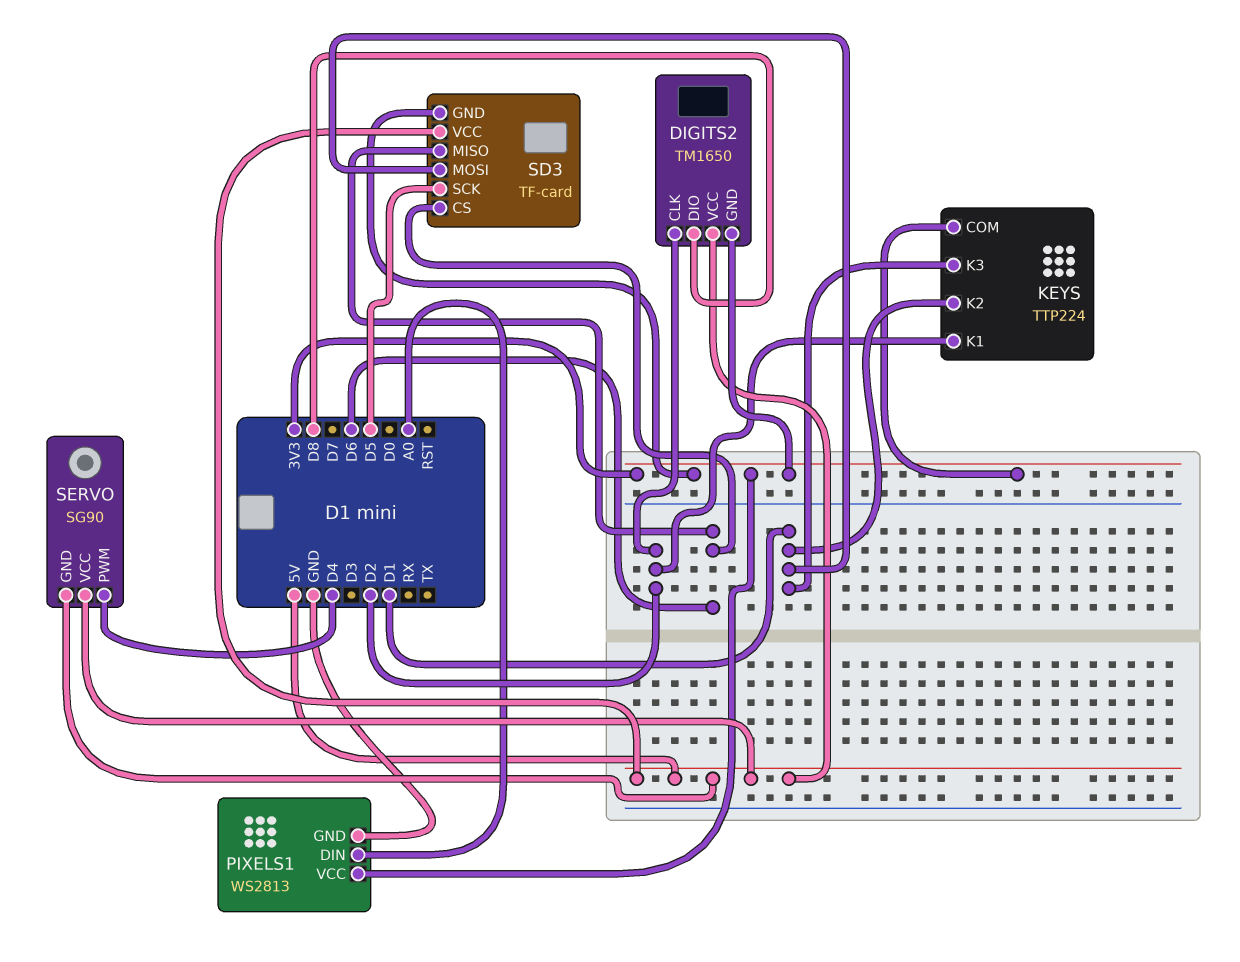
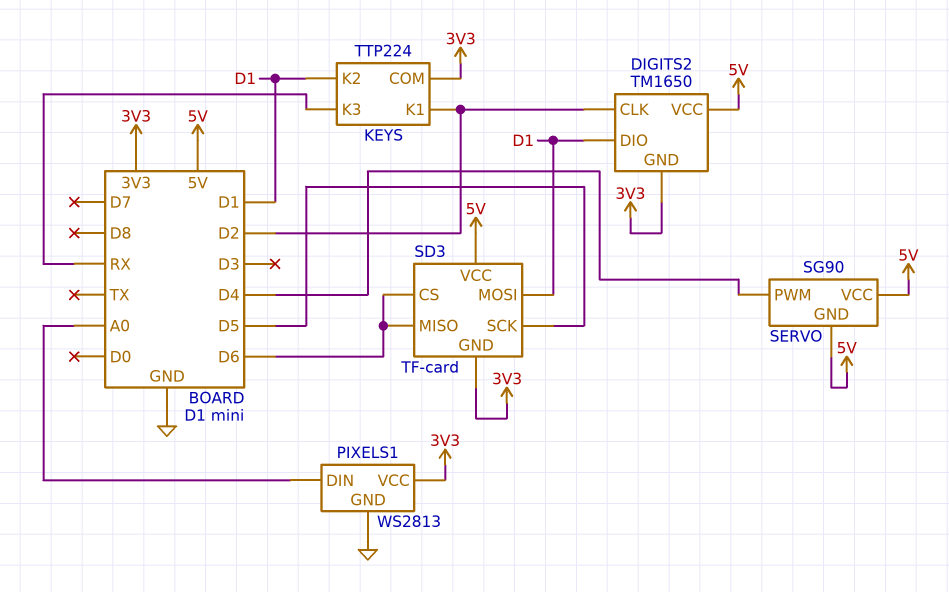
DIGITS2 pin DIO: D8 -> D1
KEYS pin K3: D1 -> RX

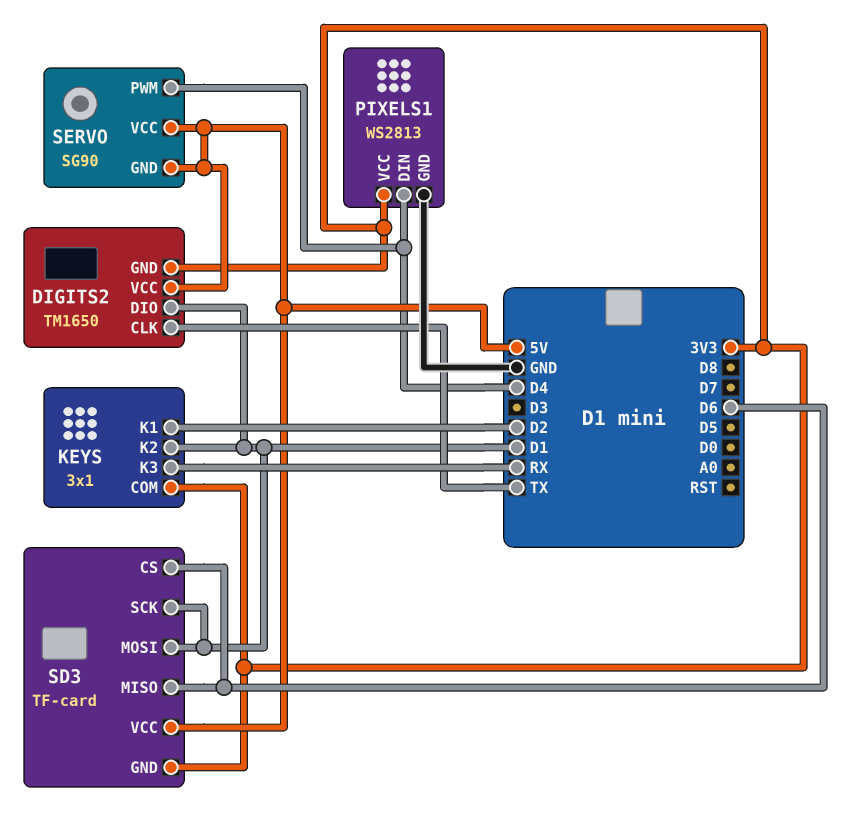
DIGITS2 pin CLK: D2 -> TX
KEYS: TTP224 -> 3x1
PIXELS1 pin DIN: A0 -> D4
SD3 pin SCK: D5 -> D1

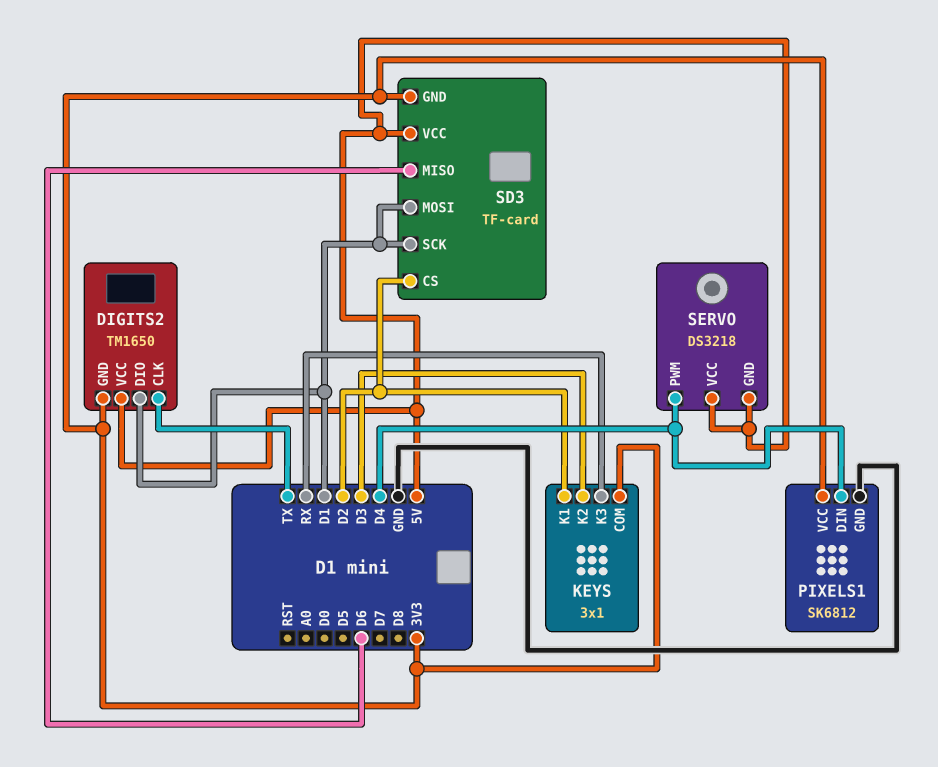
KEYS pin K2: D1 -> D3
PIXELS1: WS2813 -> SK6812
SD3 pin CS: D6 -> D2
SERVO: SG90 -> DS3218

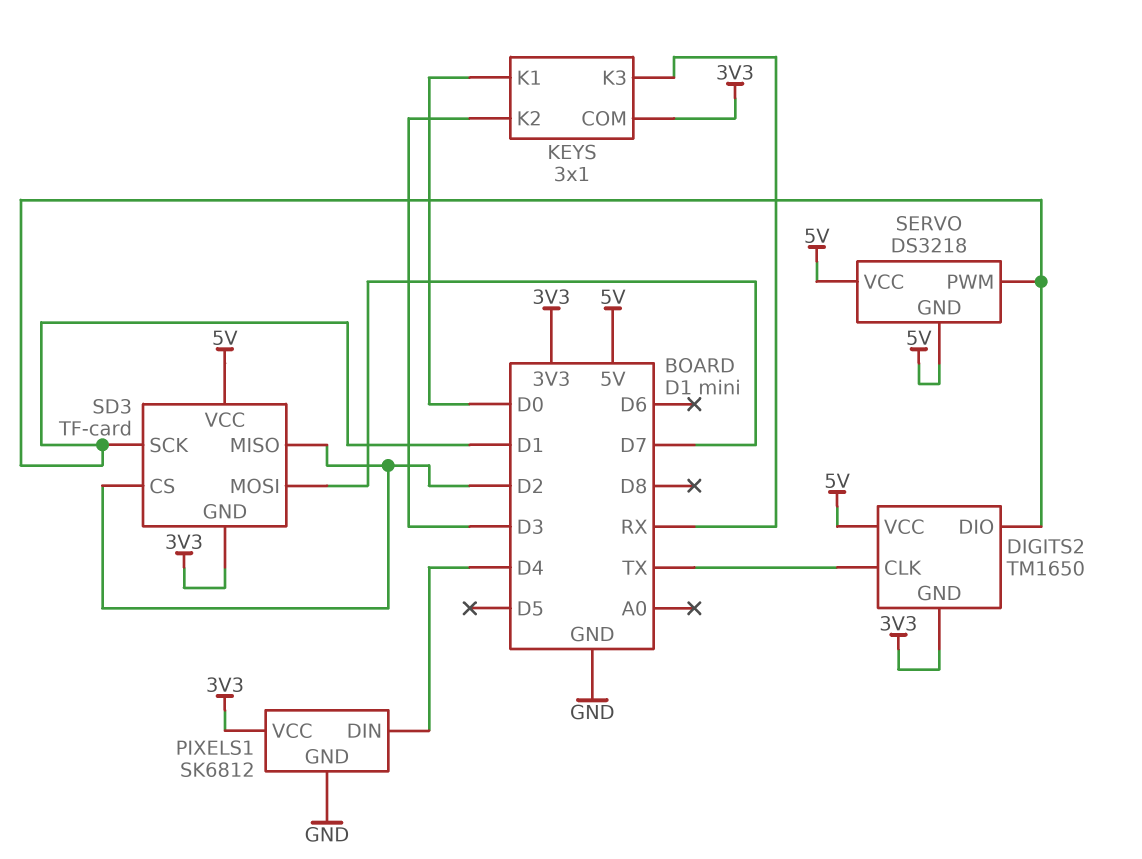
KEYS pin K1: D2 -> D0
SD3 pin MISO: D6 -> D2
SD3 pin MOSI: D1 -> D7
SERVO pin PWM: D4 -> D1

